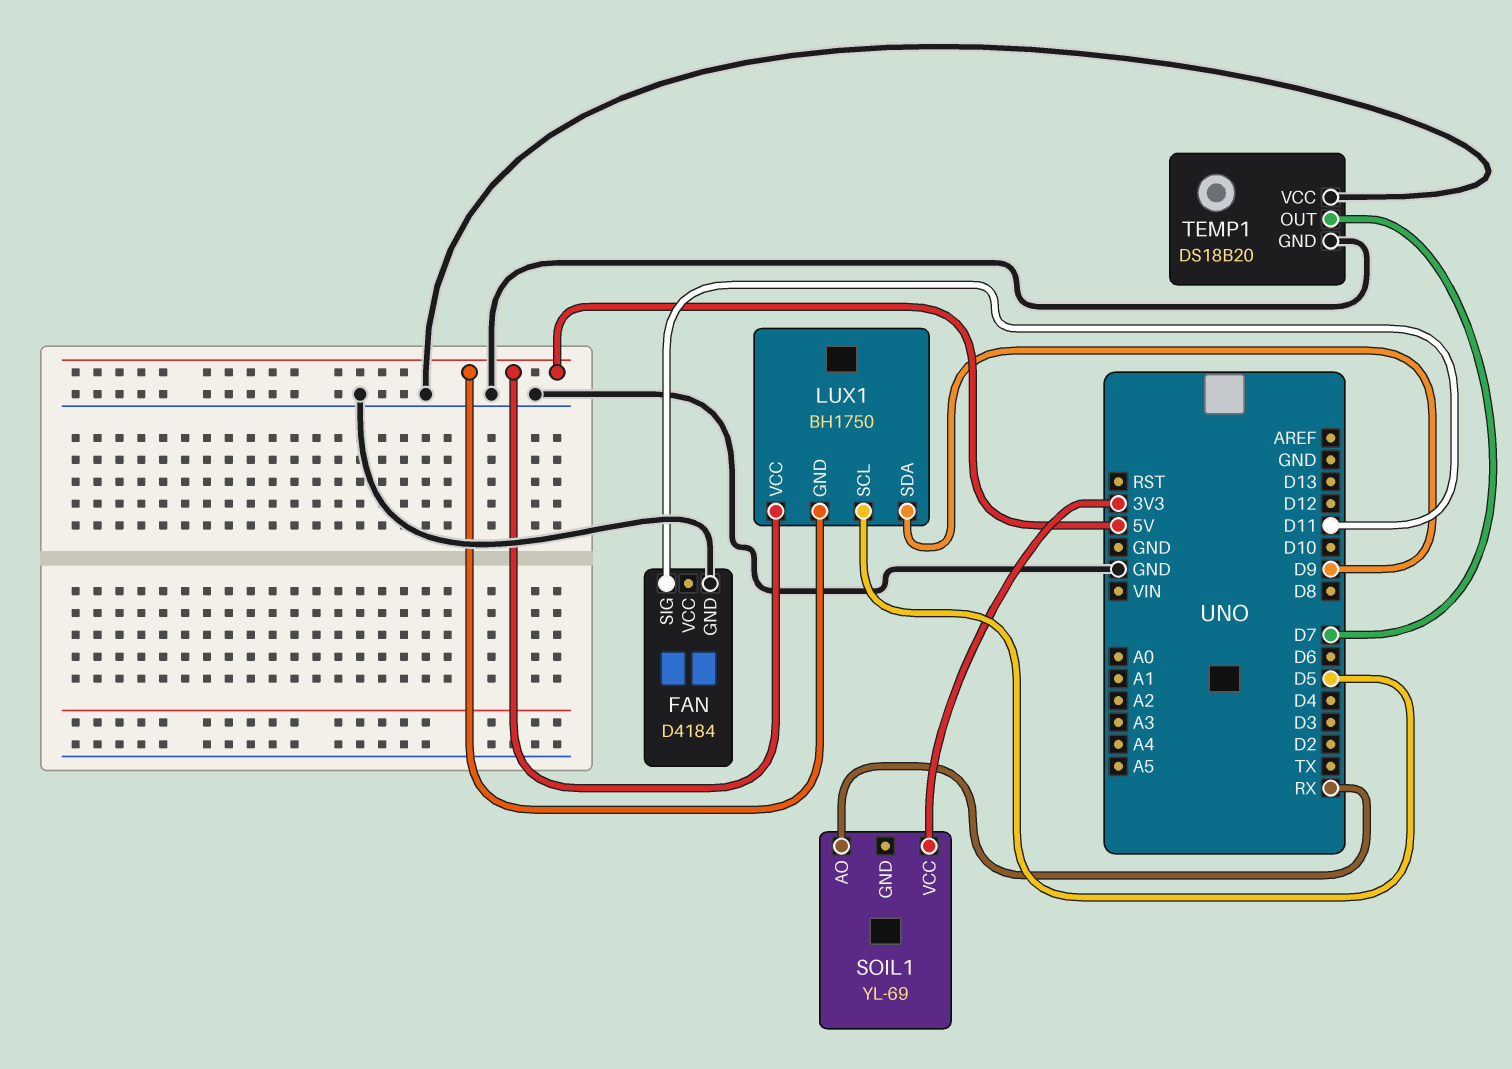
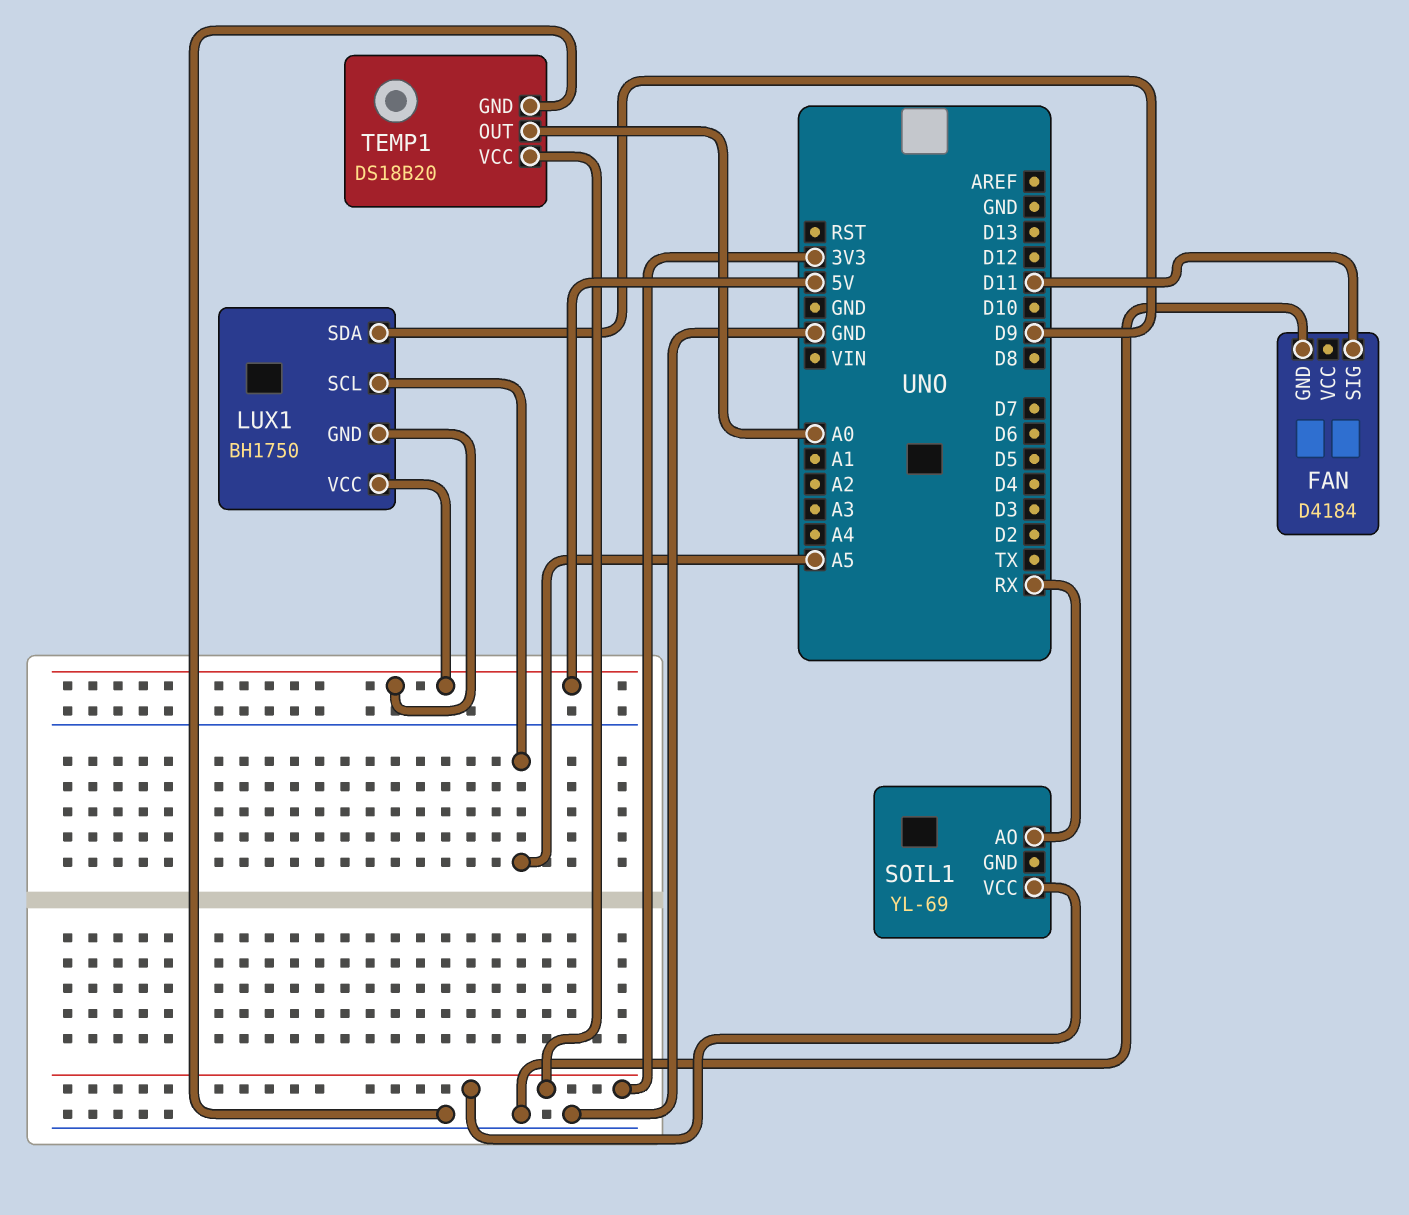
LUX1 pin SCL: D5 -> A5
TEMP1 pin OUT: D7 -> A0
TEMP1 pin VCC: GND -> 3V3

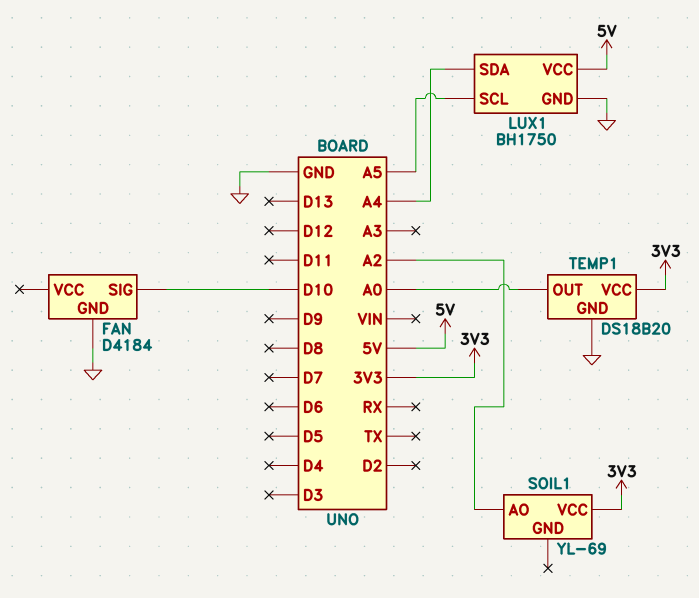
FAN pin SIG: D11 -> D10
LUX1 pin GND: 5V -> GND
LUX1 pin SDA: D9 -> A4
SOIL1 pin AO: RX -> A2

